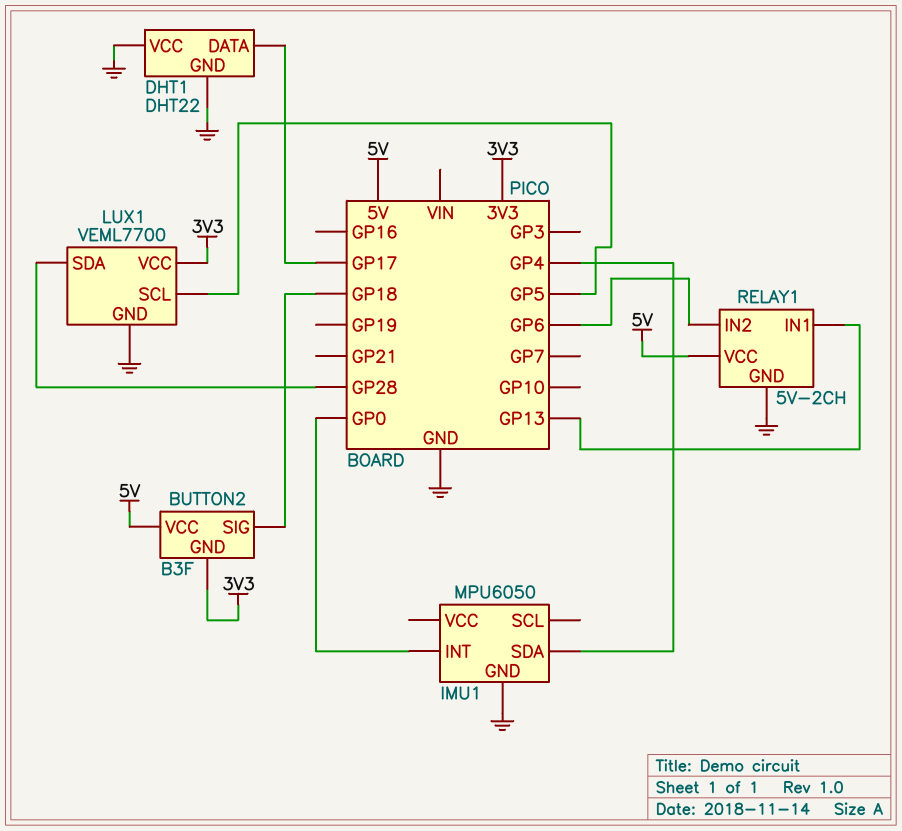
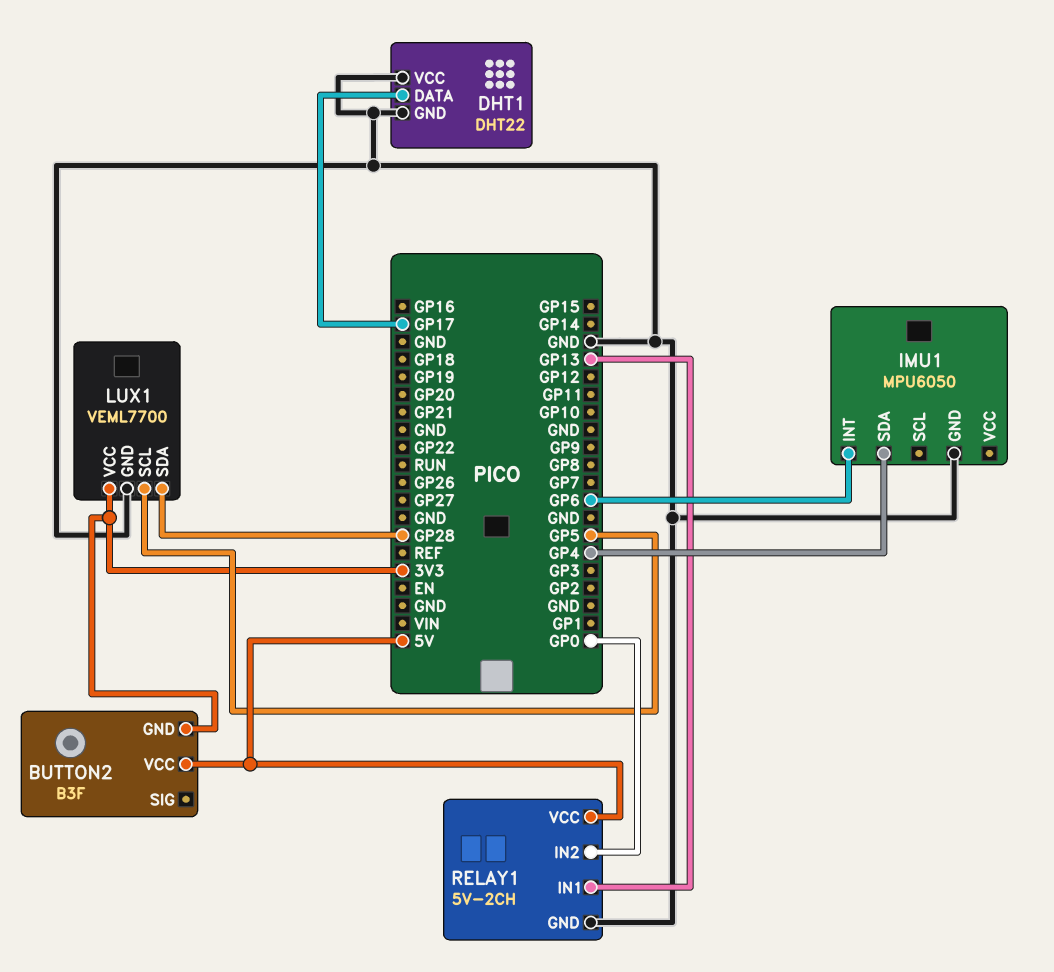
BUTTON2 pin SIG: GP18 -> none
IMU1 pin INT: GP0 -> GP6
RELAY1 pin IN2: GP6 -> GP0

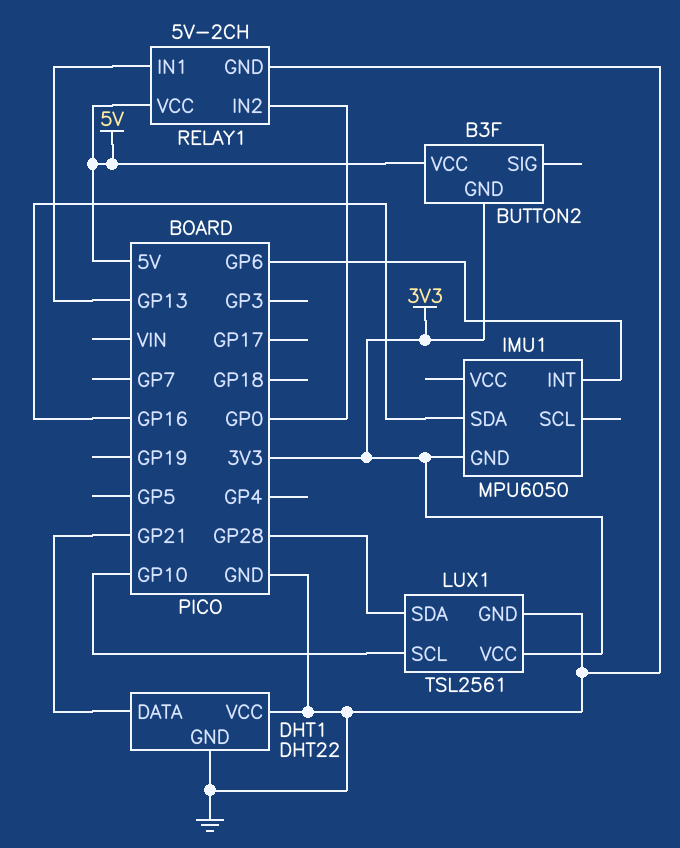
DHT1 pin DATA: GP17 -> GP21
IMU1 pin GND: GND -> 3V3
IMU1 pin SDA: GP4 -> GP16
LUX1: VEML7700 -> TSL2561
LUX1 pin SCL: GP5 -> GP10

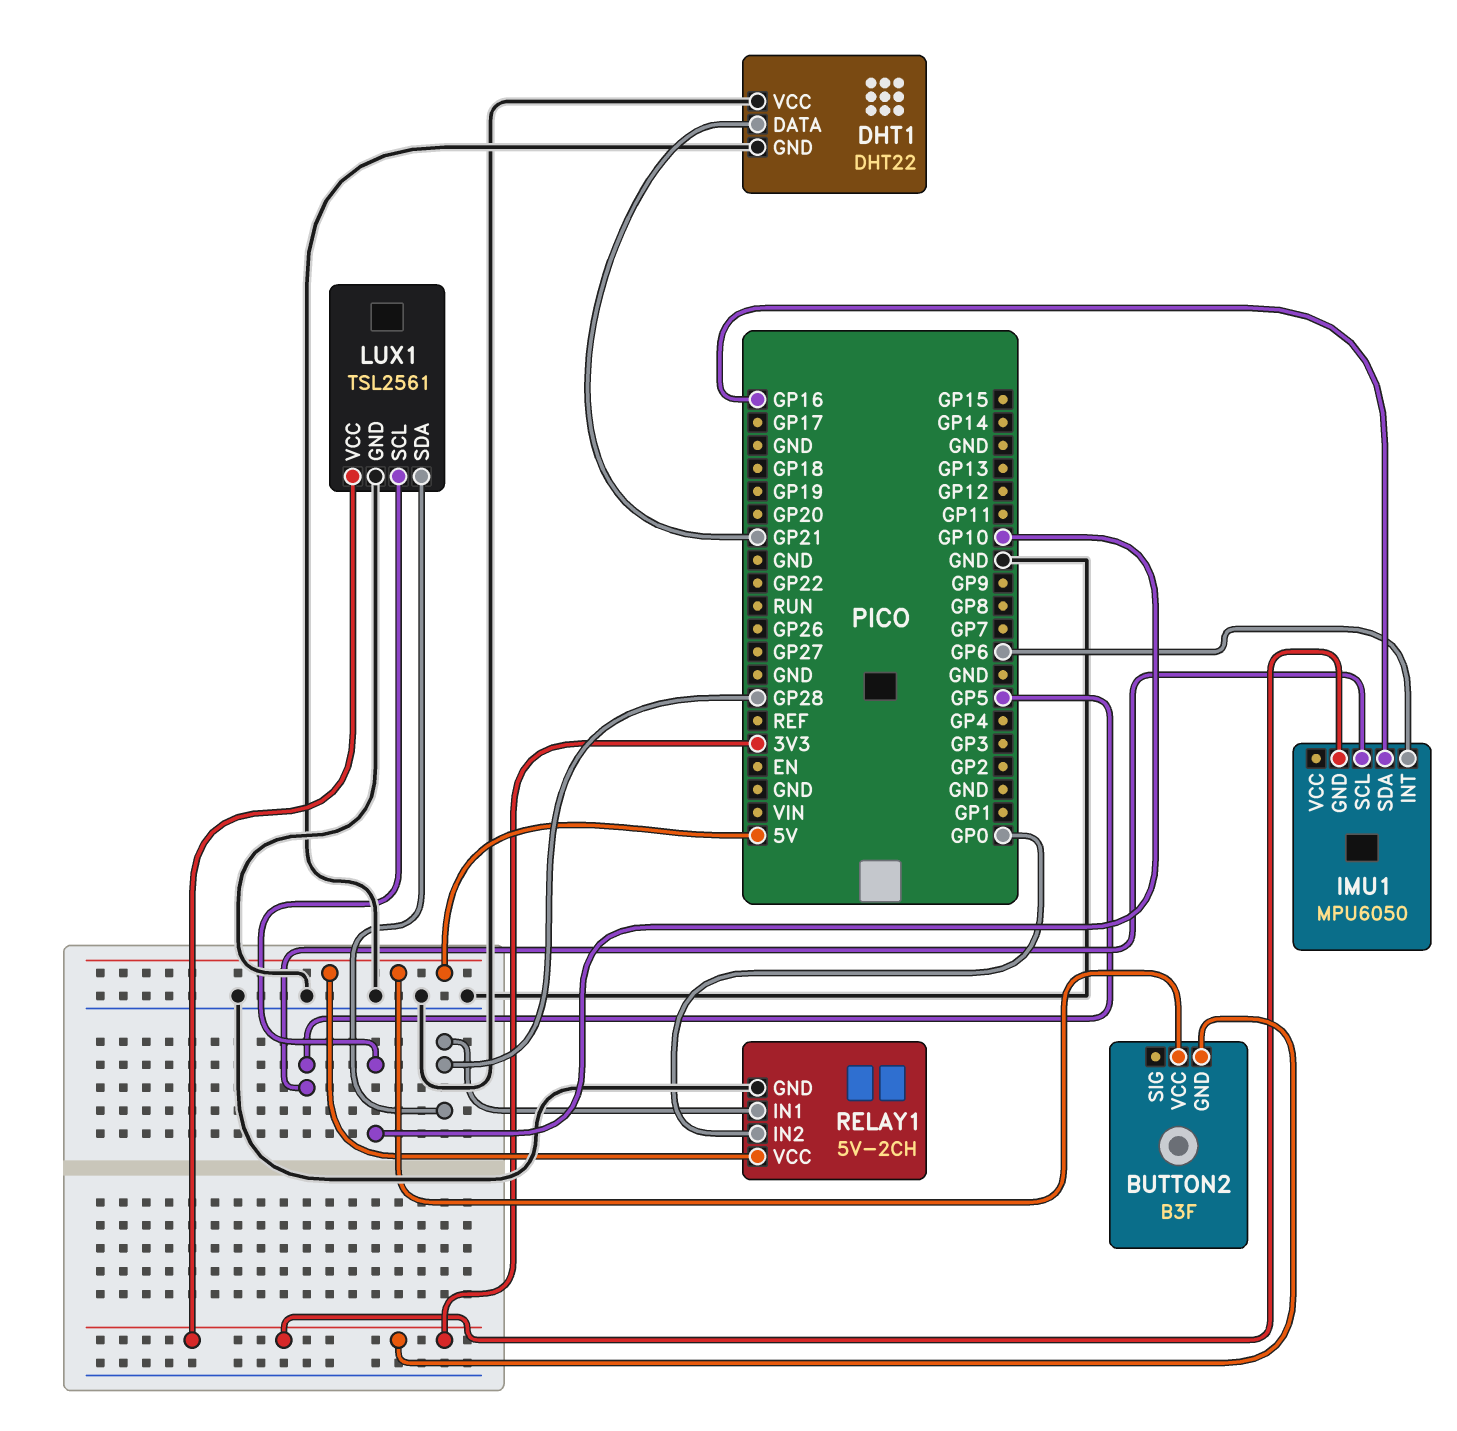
IMU1 pin SCL: none -> GP5
RELAY1 pin IN1: GP13 -> GP28

